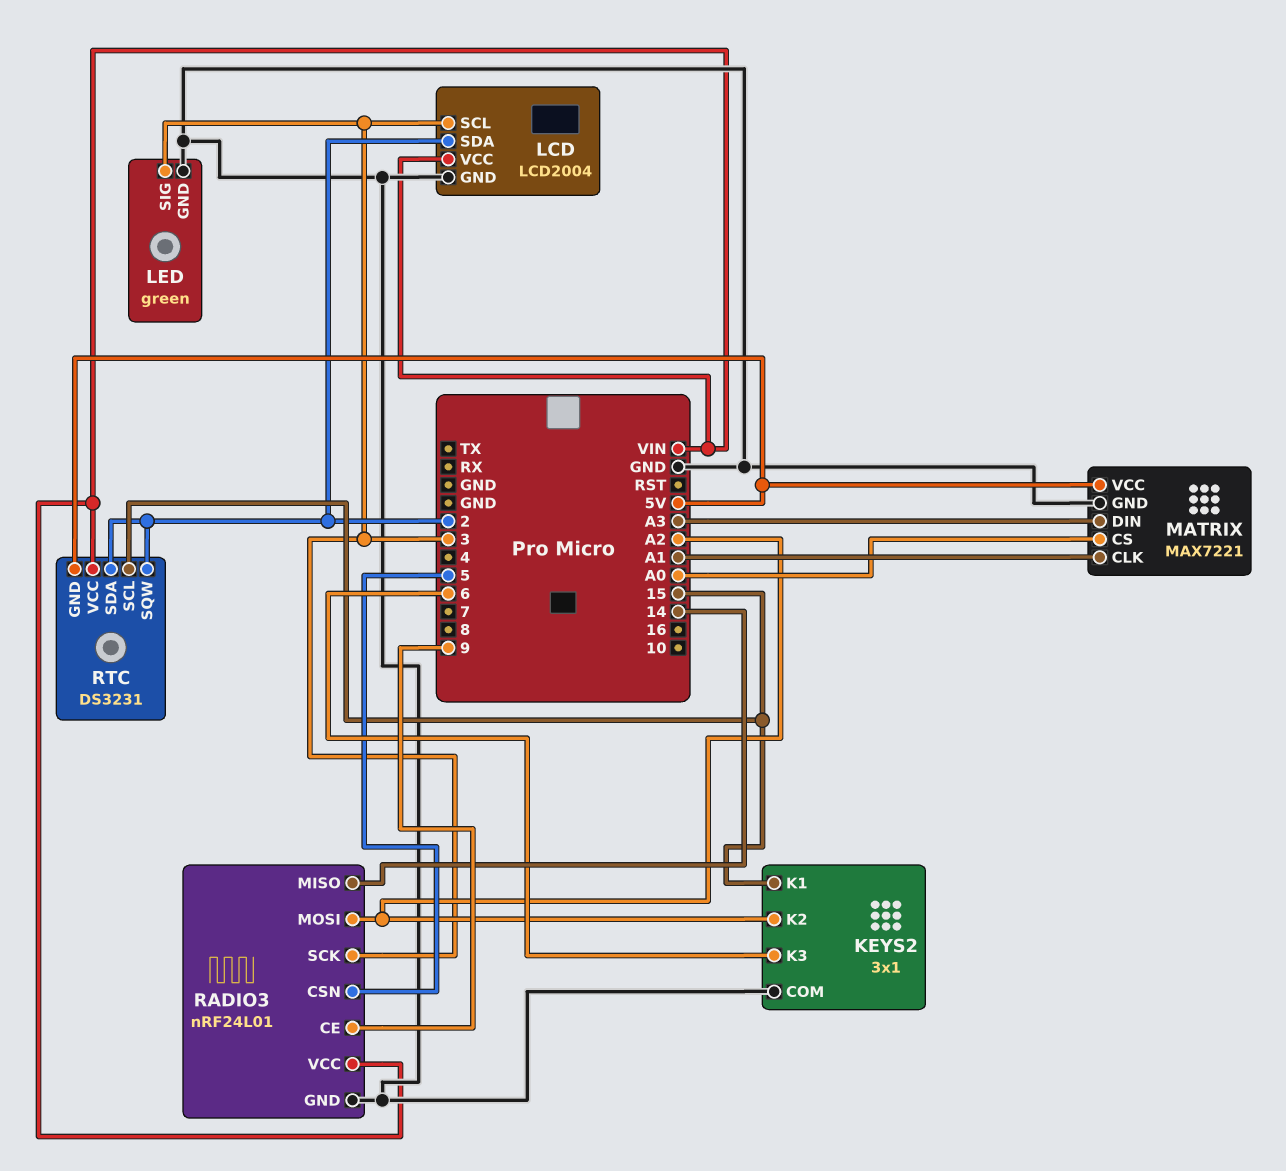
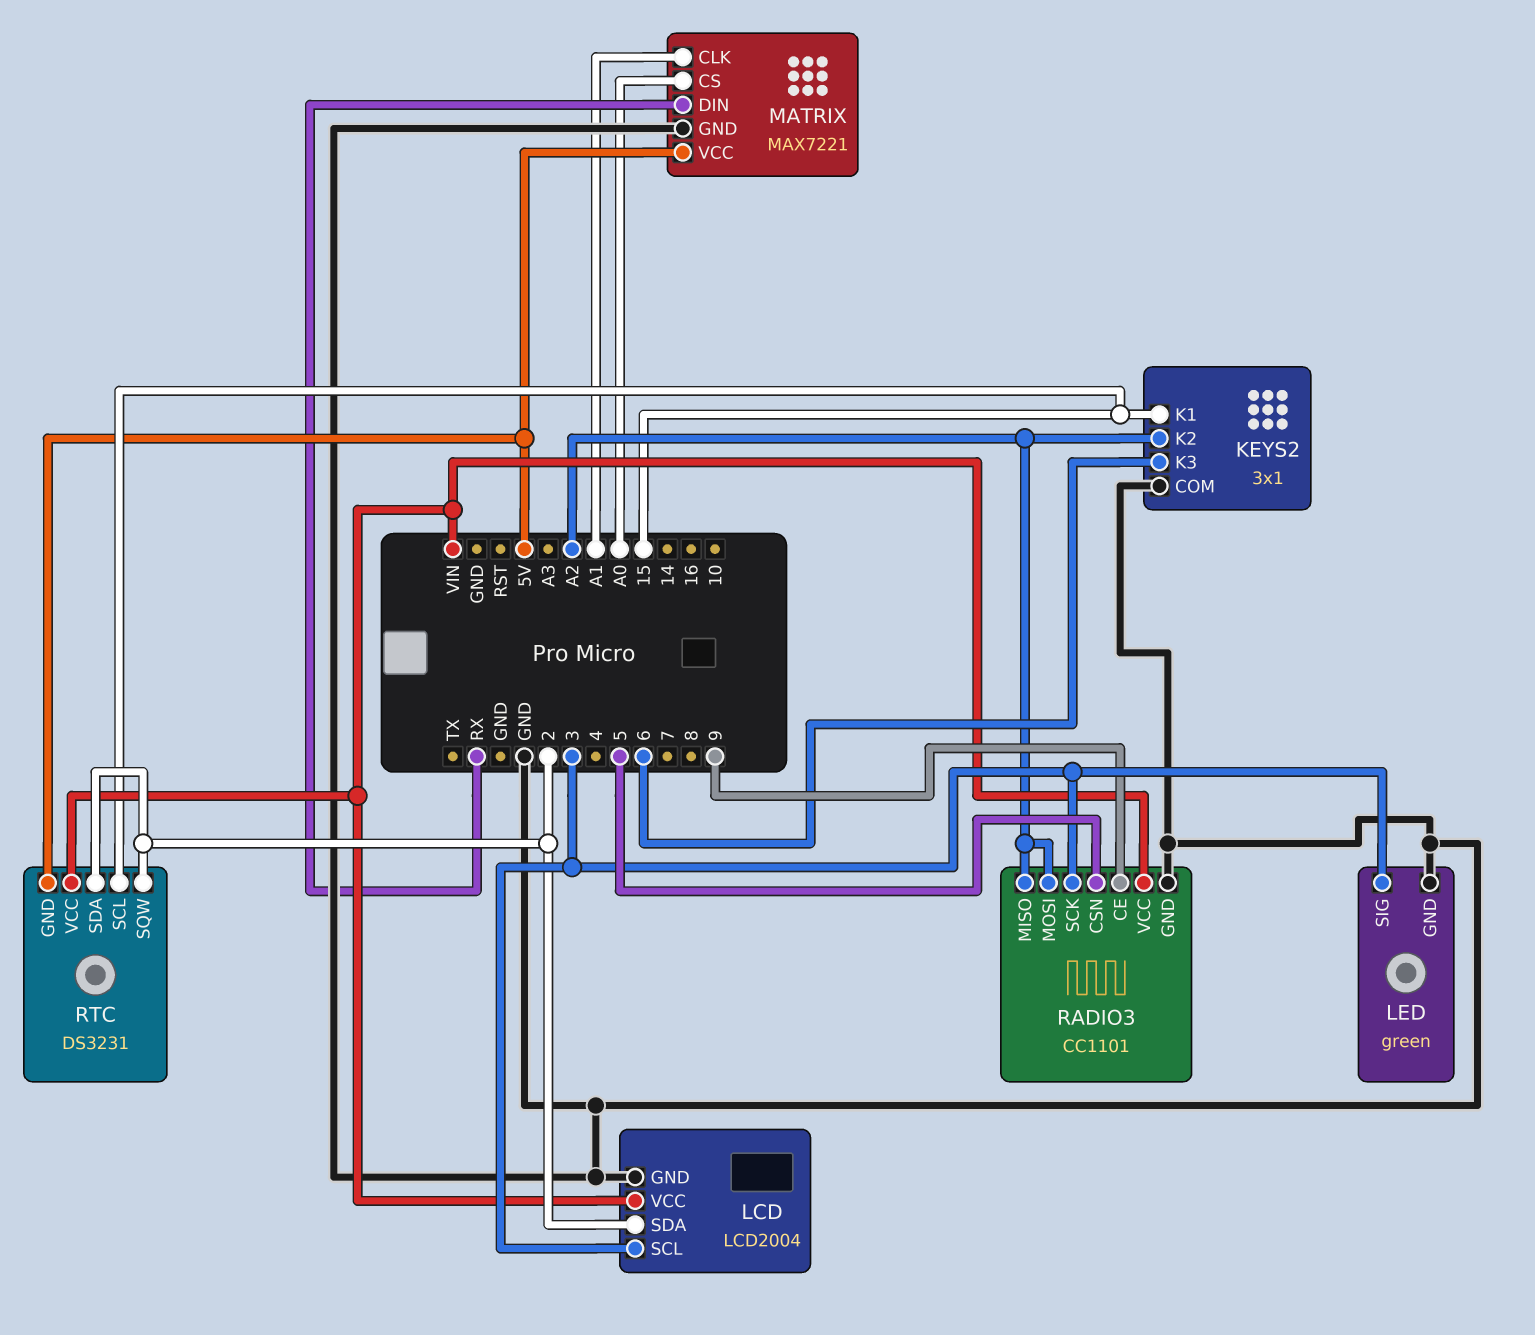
MATRIX pin DIN: A3 -> RX
RADIO3: nRF24L01 -> CC1101
RADIO3 pin MISO: 14 -> A2

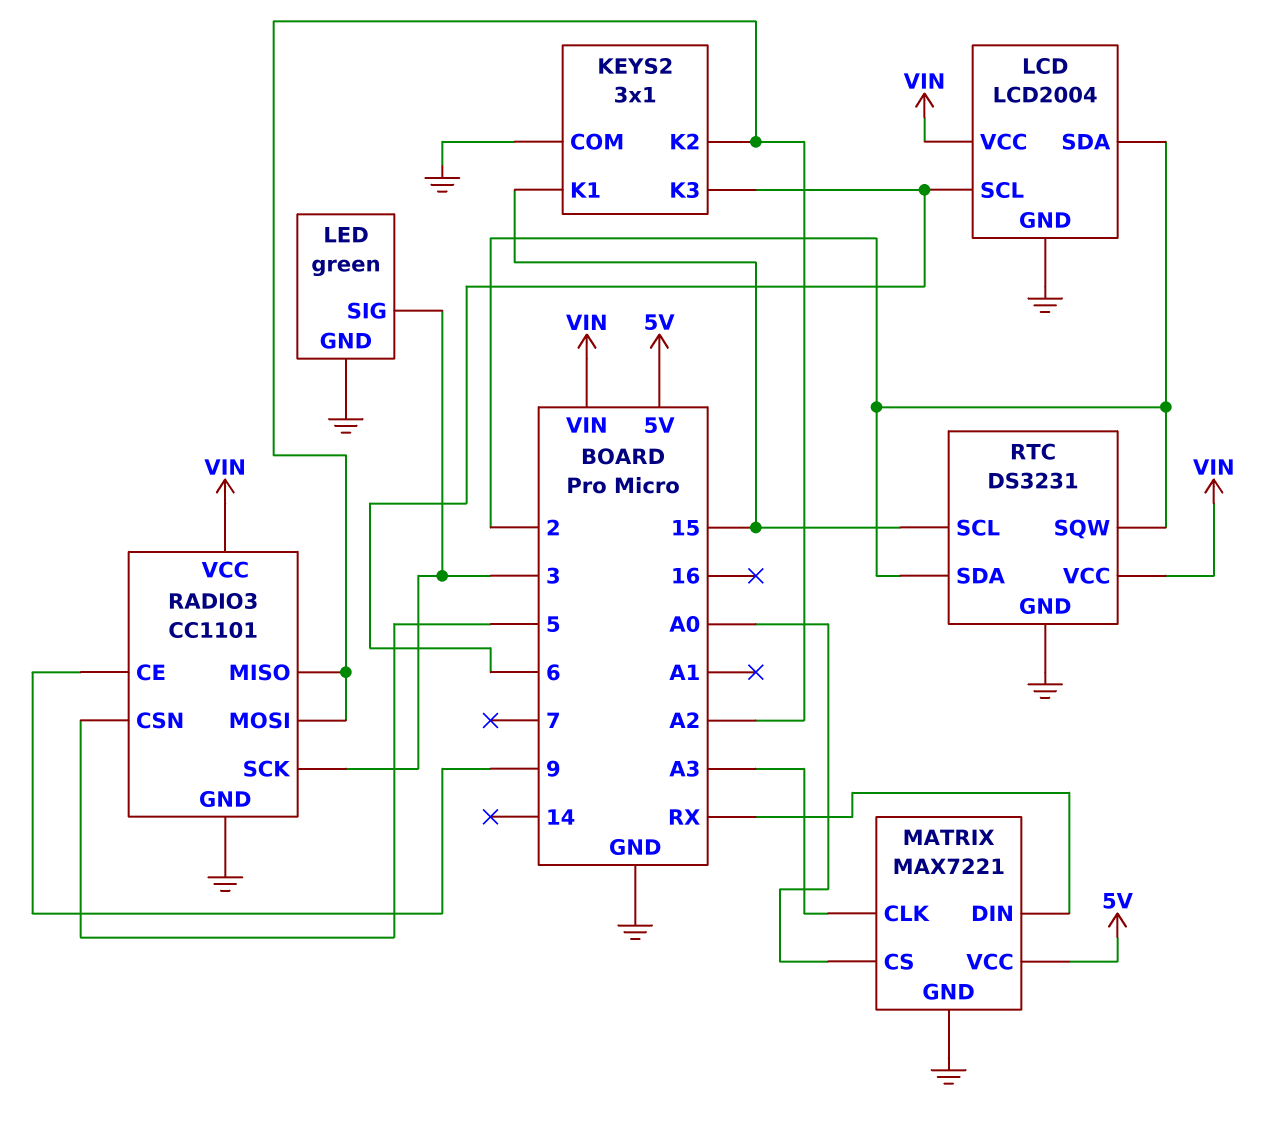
LCD pin SCL: 3 -> 6
MATRIX pin CLK: A1 -> A3
RTC pin GND: 5V -> GND

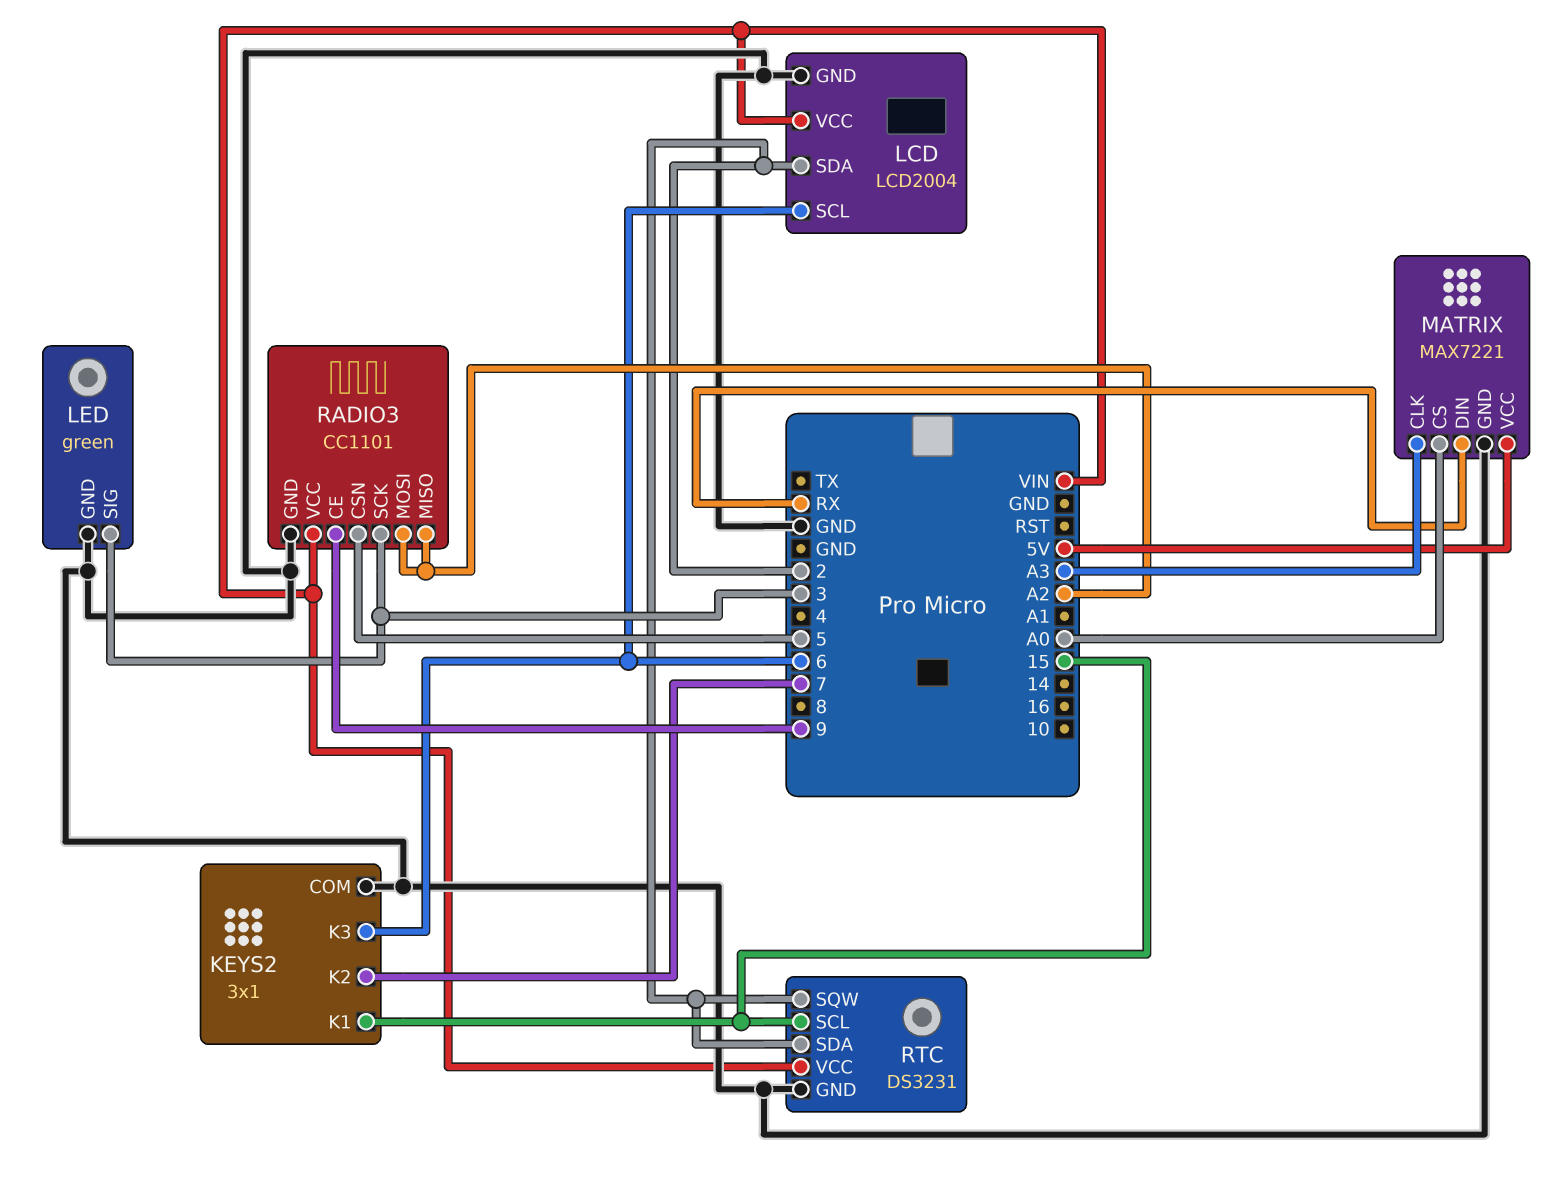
KEYS2 pin K2: A2 -> 7

